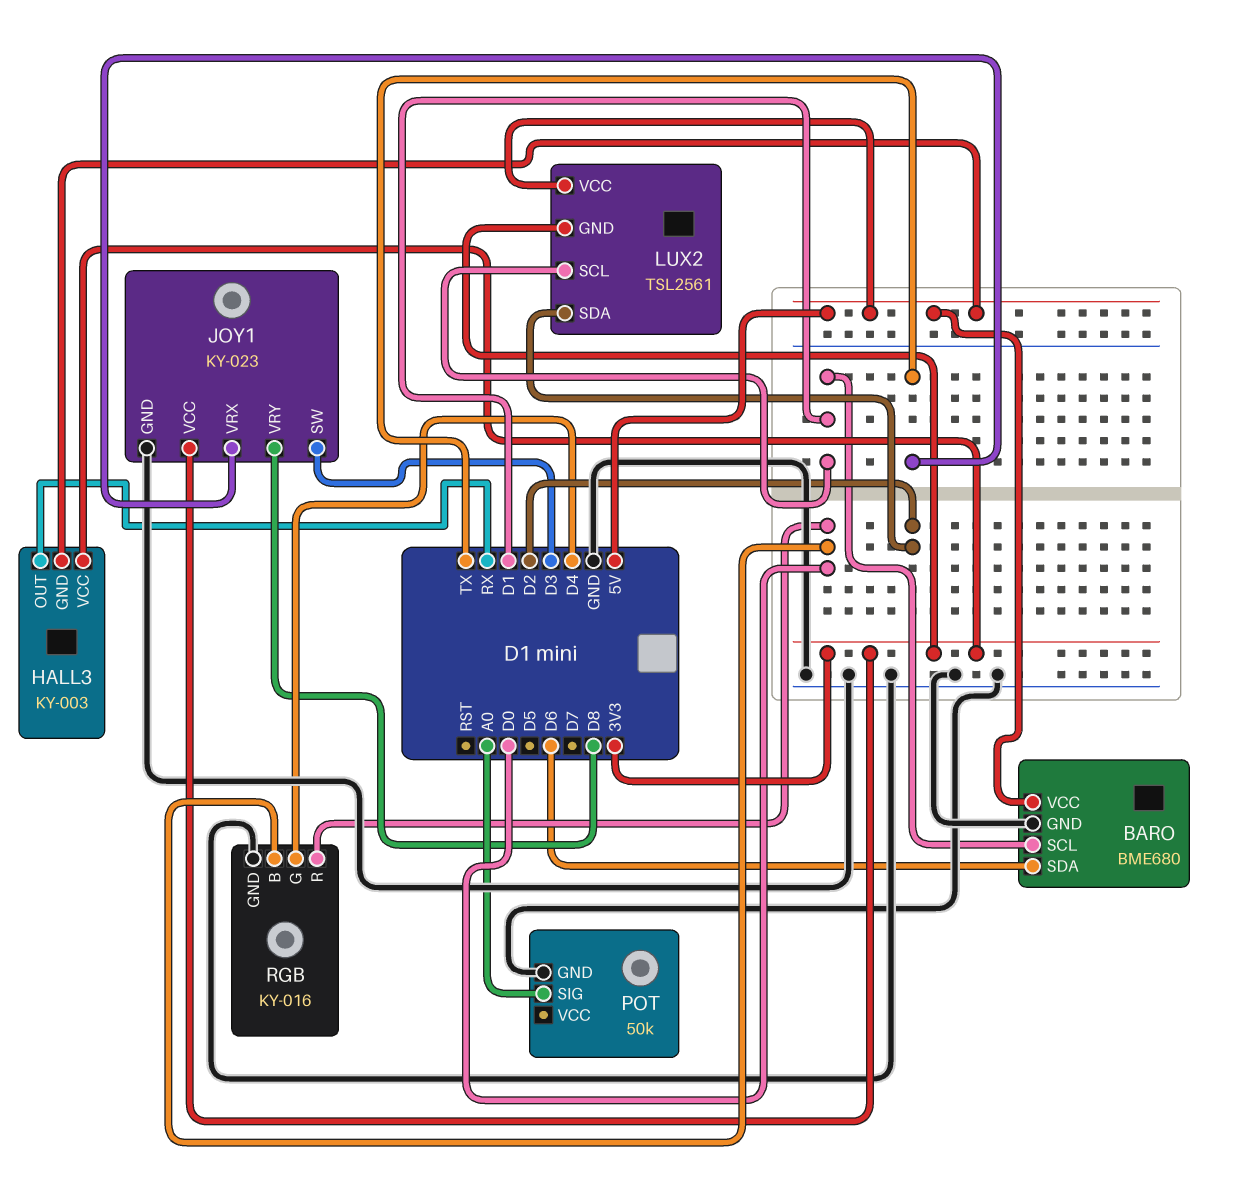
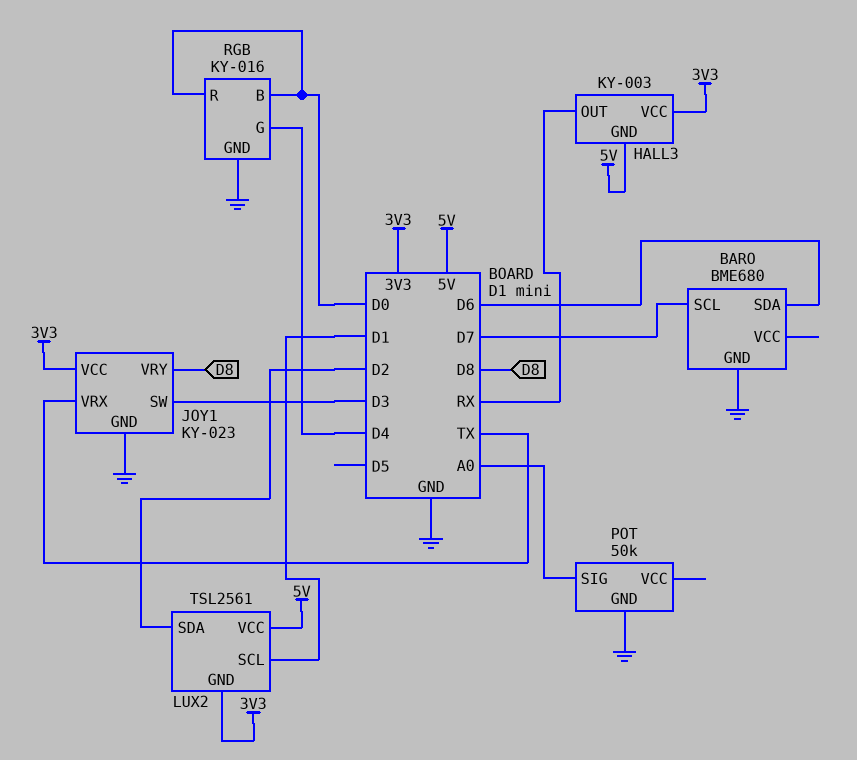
BARO pin SCL: D1 -> D7
BARO pin VCC: 5V -> none

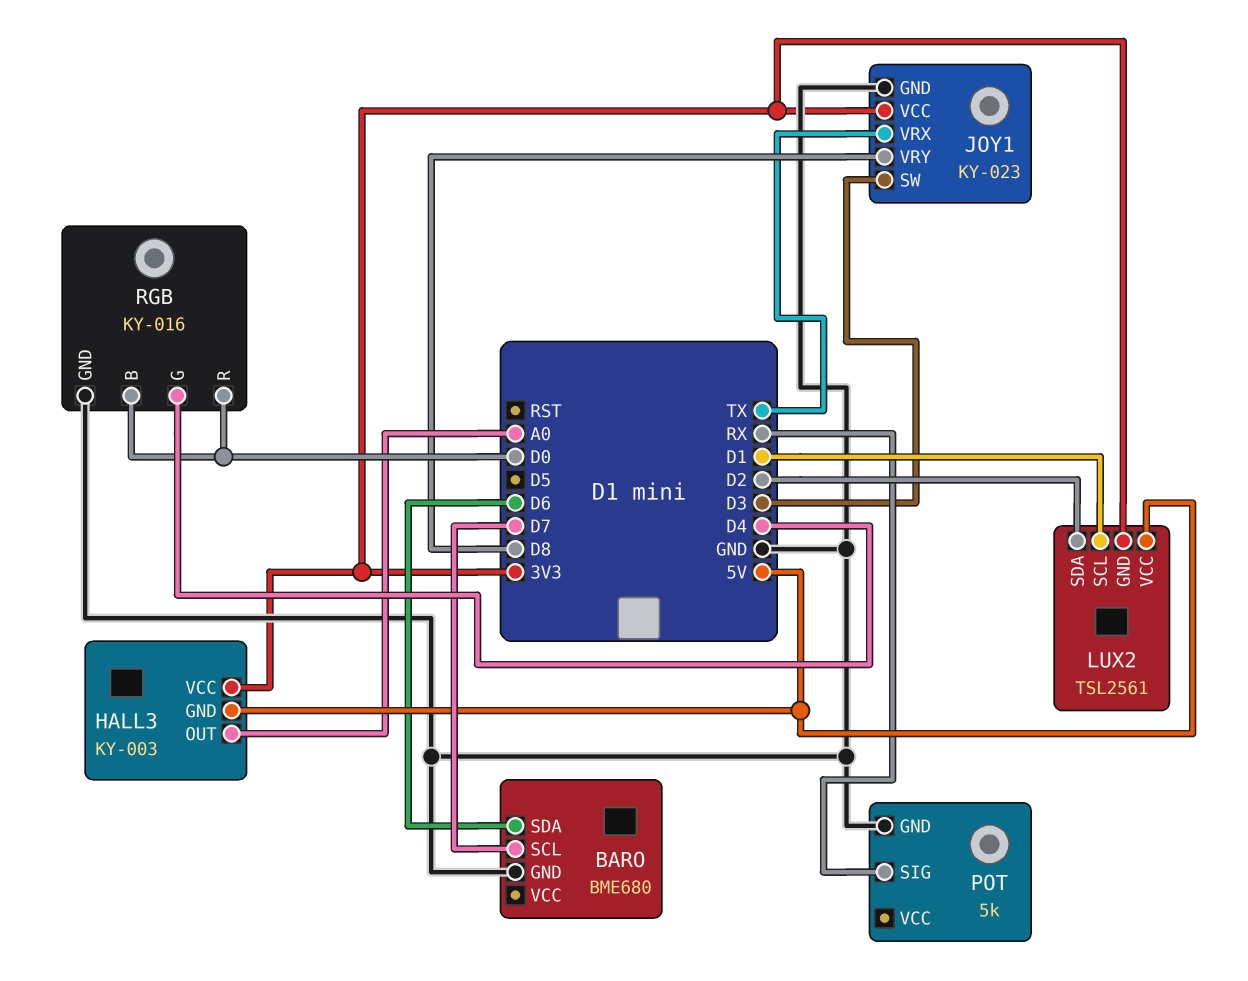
HALL3 pin OUT: RX -> A0
POT: 50k -> 5k
POT pin SIG: A0 -> RX

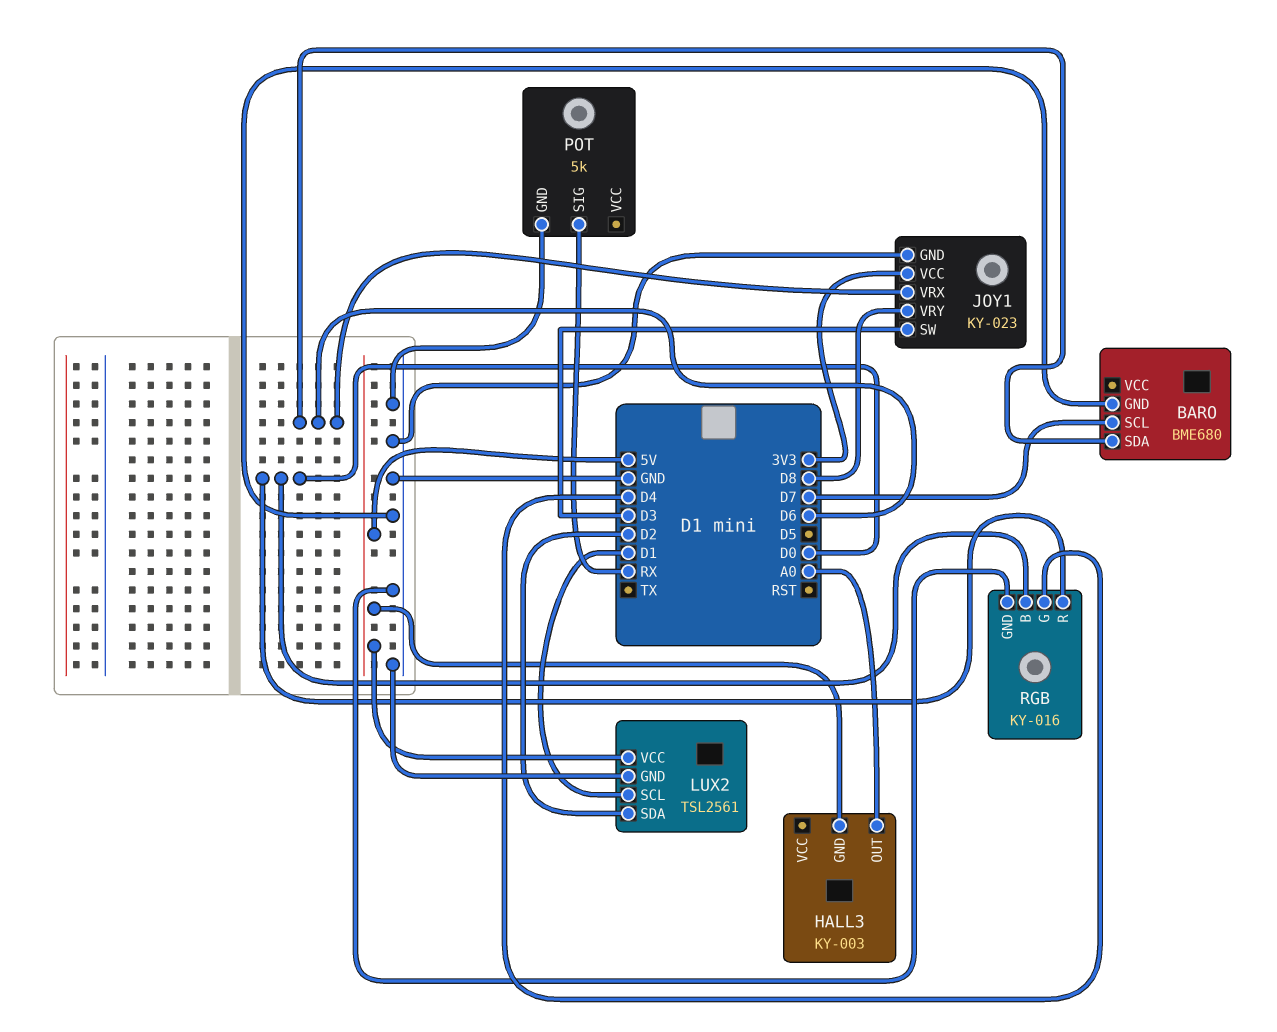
HALL3 pin VCC: 3V3 -> none
JOY1 pin VRX: TX -> D6
LUX2 pin GND: 3V3 -> GND

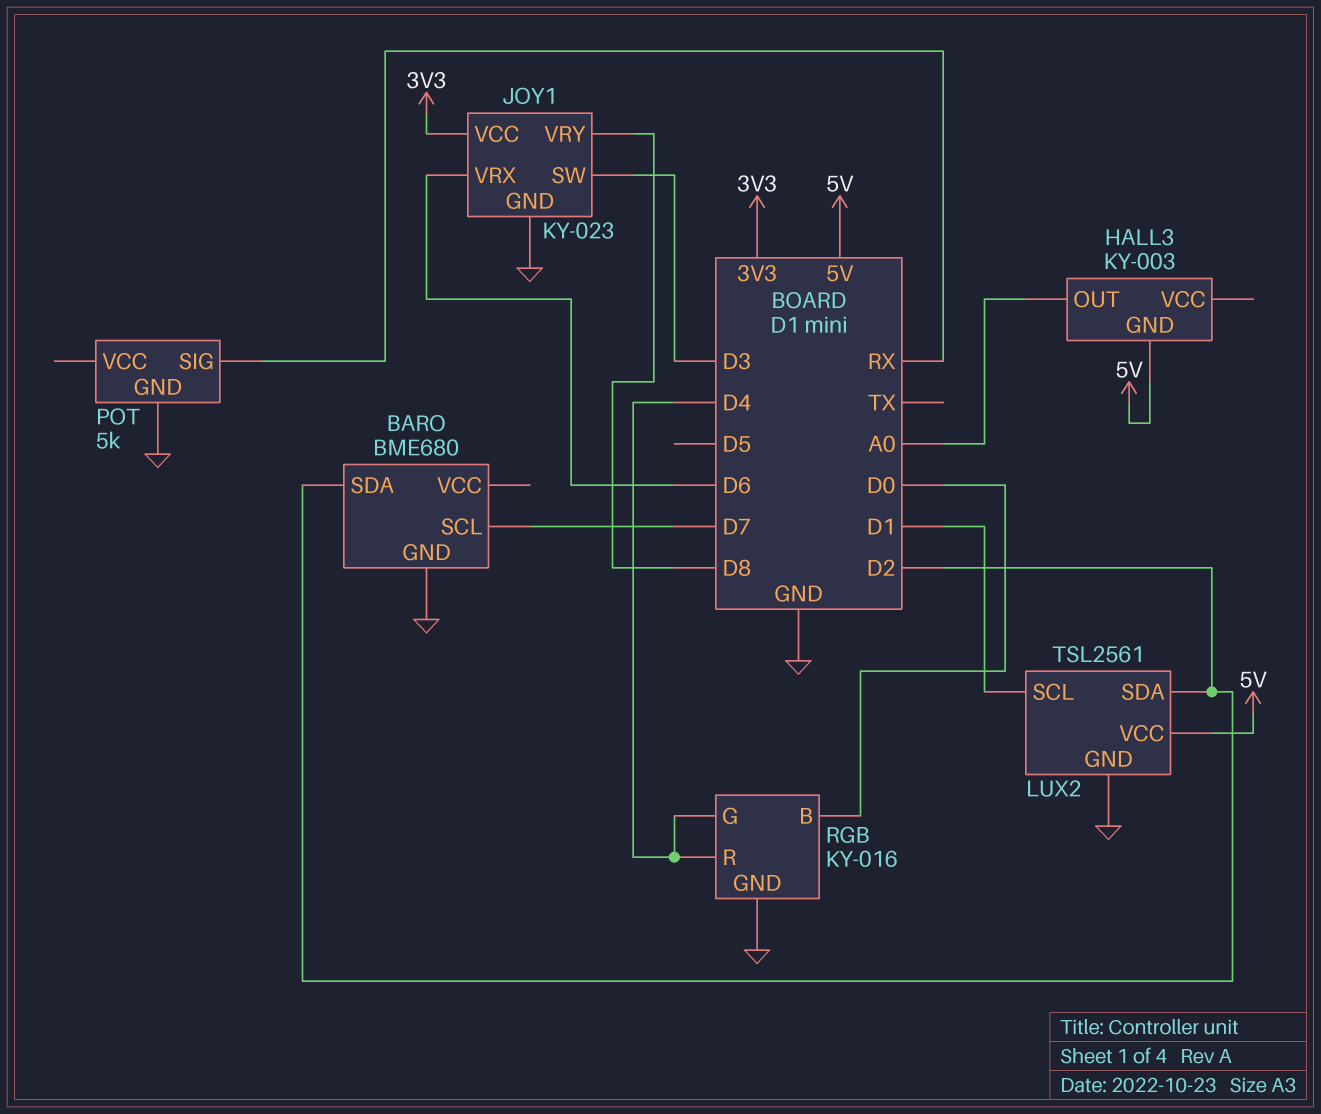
BARO pin SDA: D6 -> D2
RGB pin R: D0 -> D4

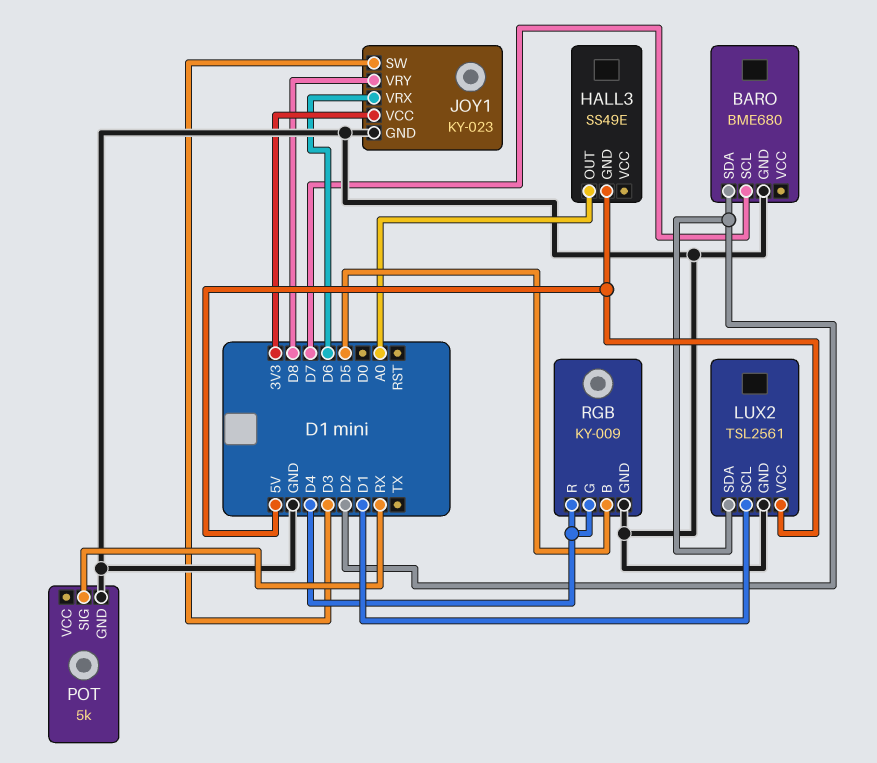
HALL3: KY-003 -> SS49E
RGB: KY-016 -> KY-009
RGB pin B: D0 -> D5

